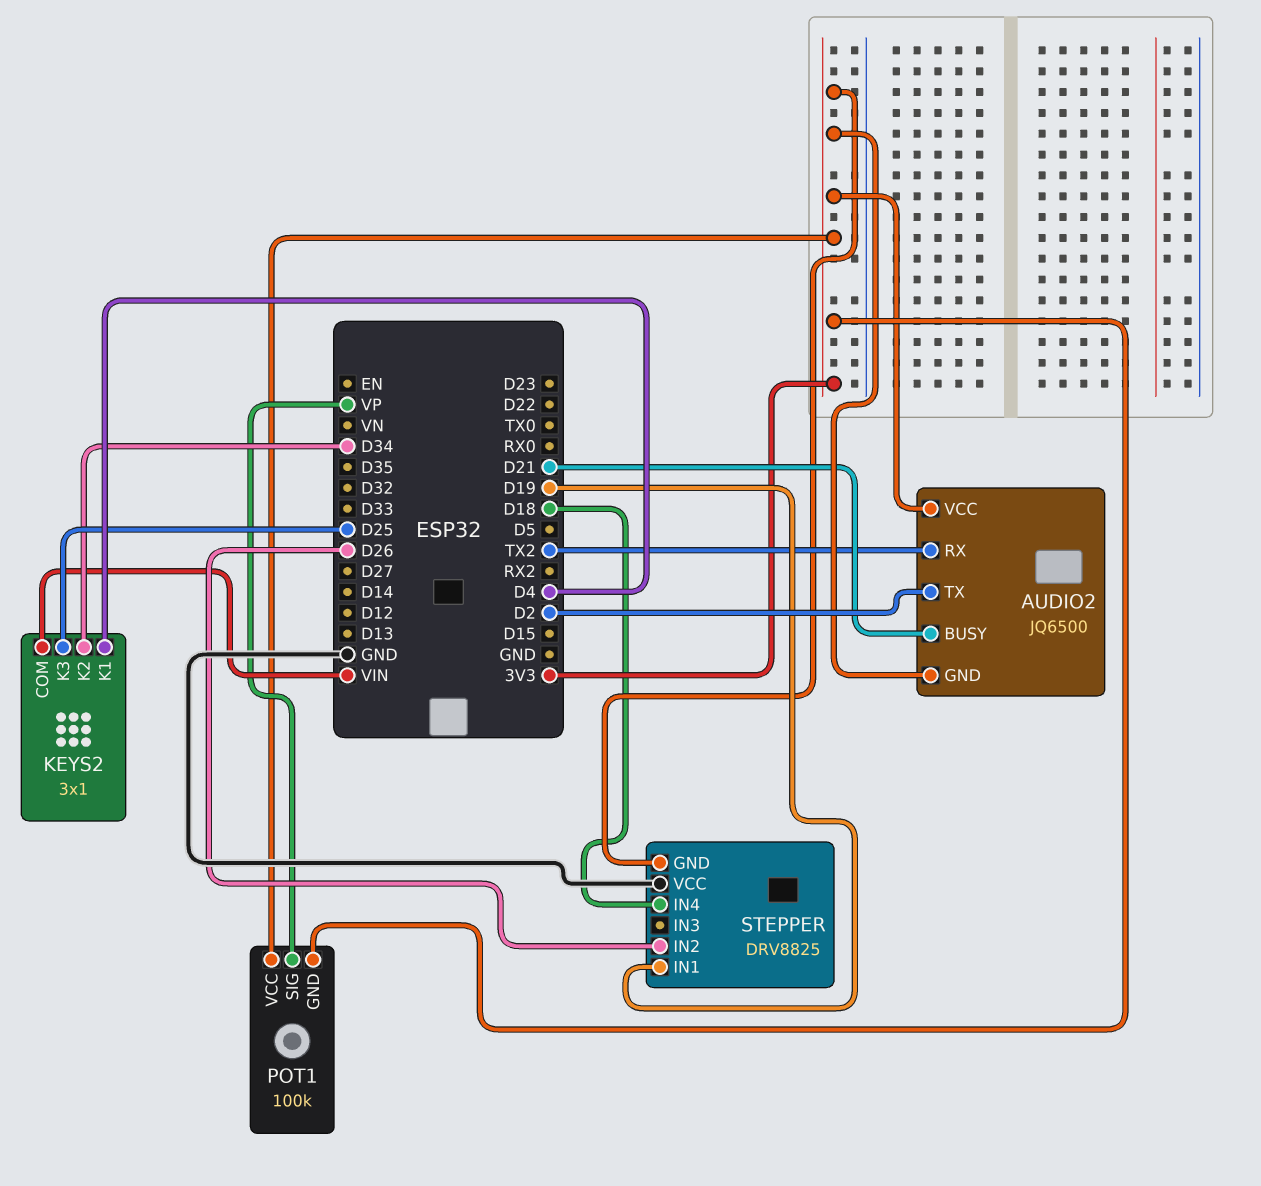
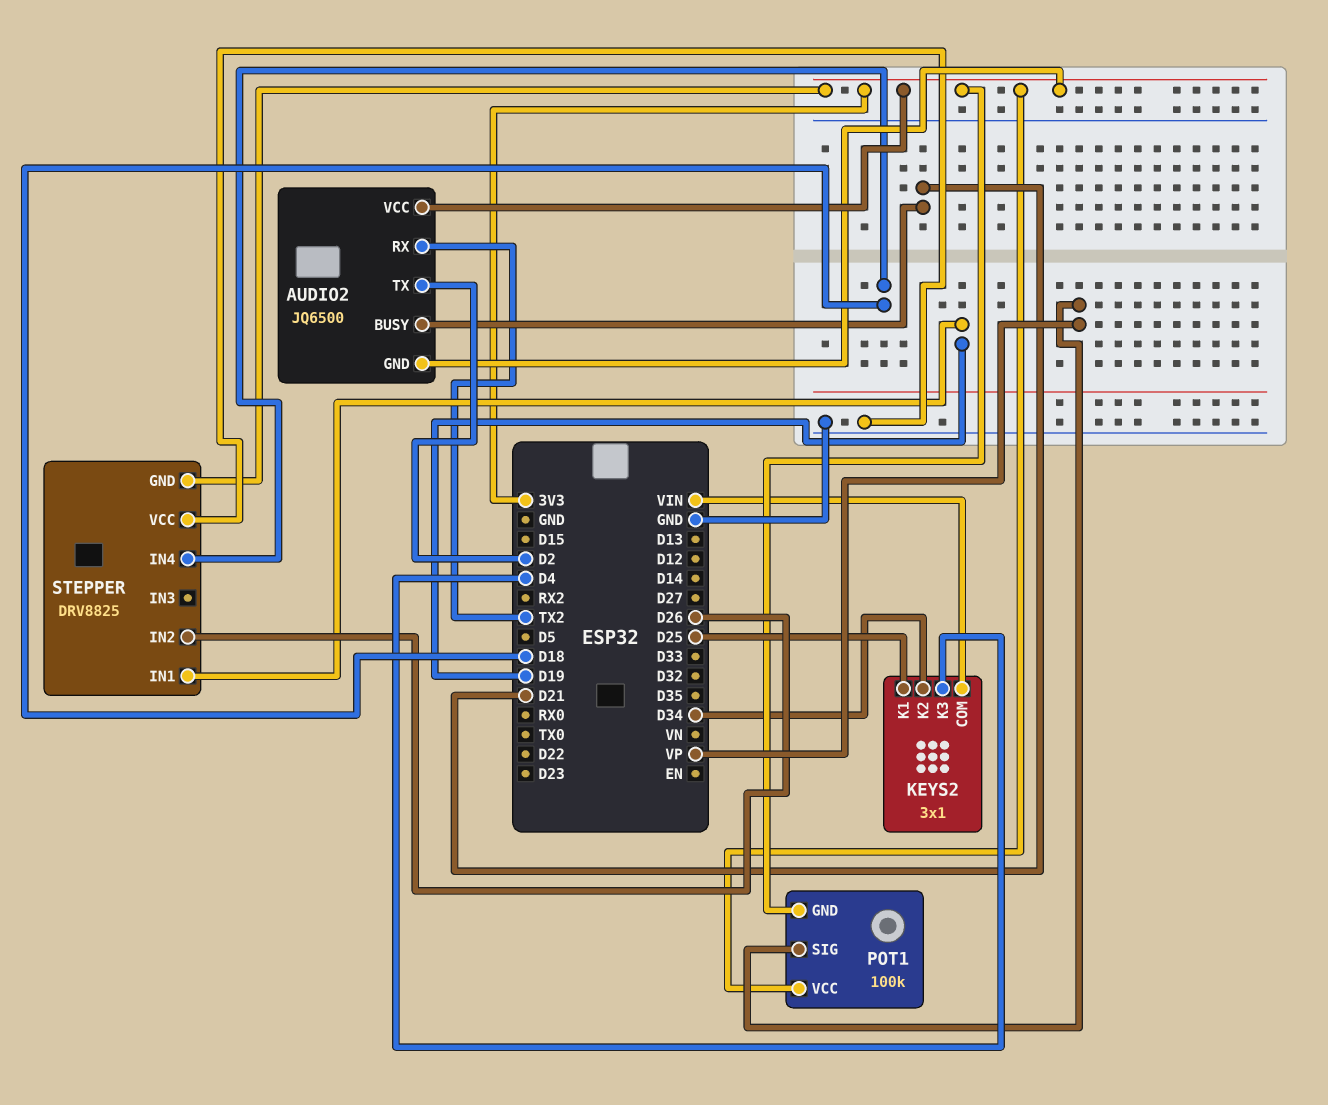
KEYS2 pin K1: D4 -> D25
KEYS2 pin K3: D25 -> D4

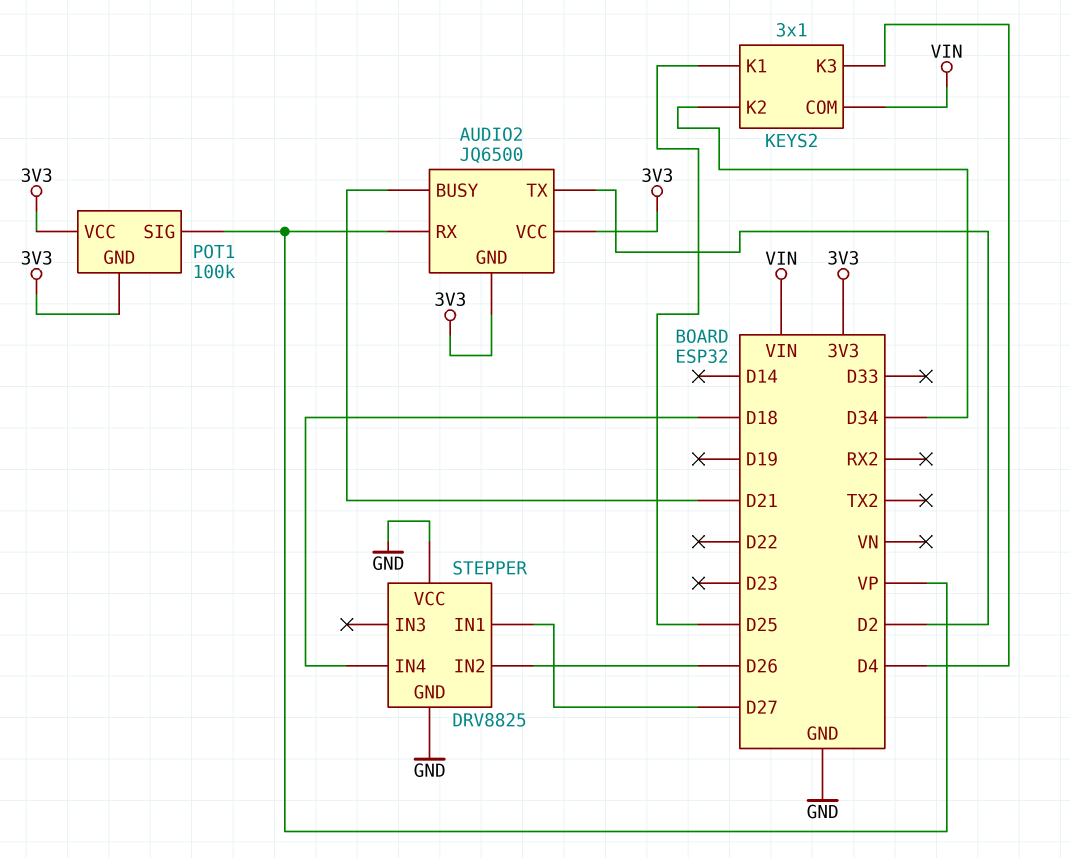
AUDIO2 pin RX: TX2 -> VP
STEPPER pin GND: 3V3 -> GND
STEPPER pin IN1: D19 -> D27

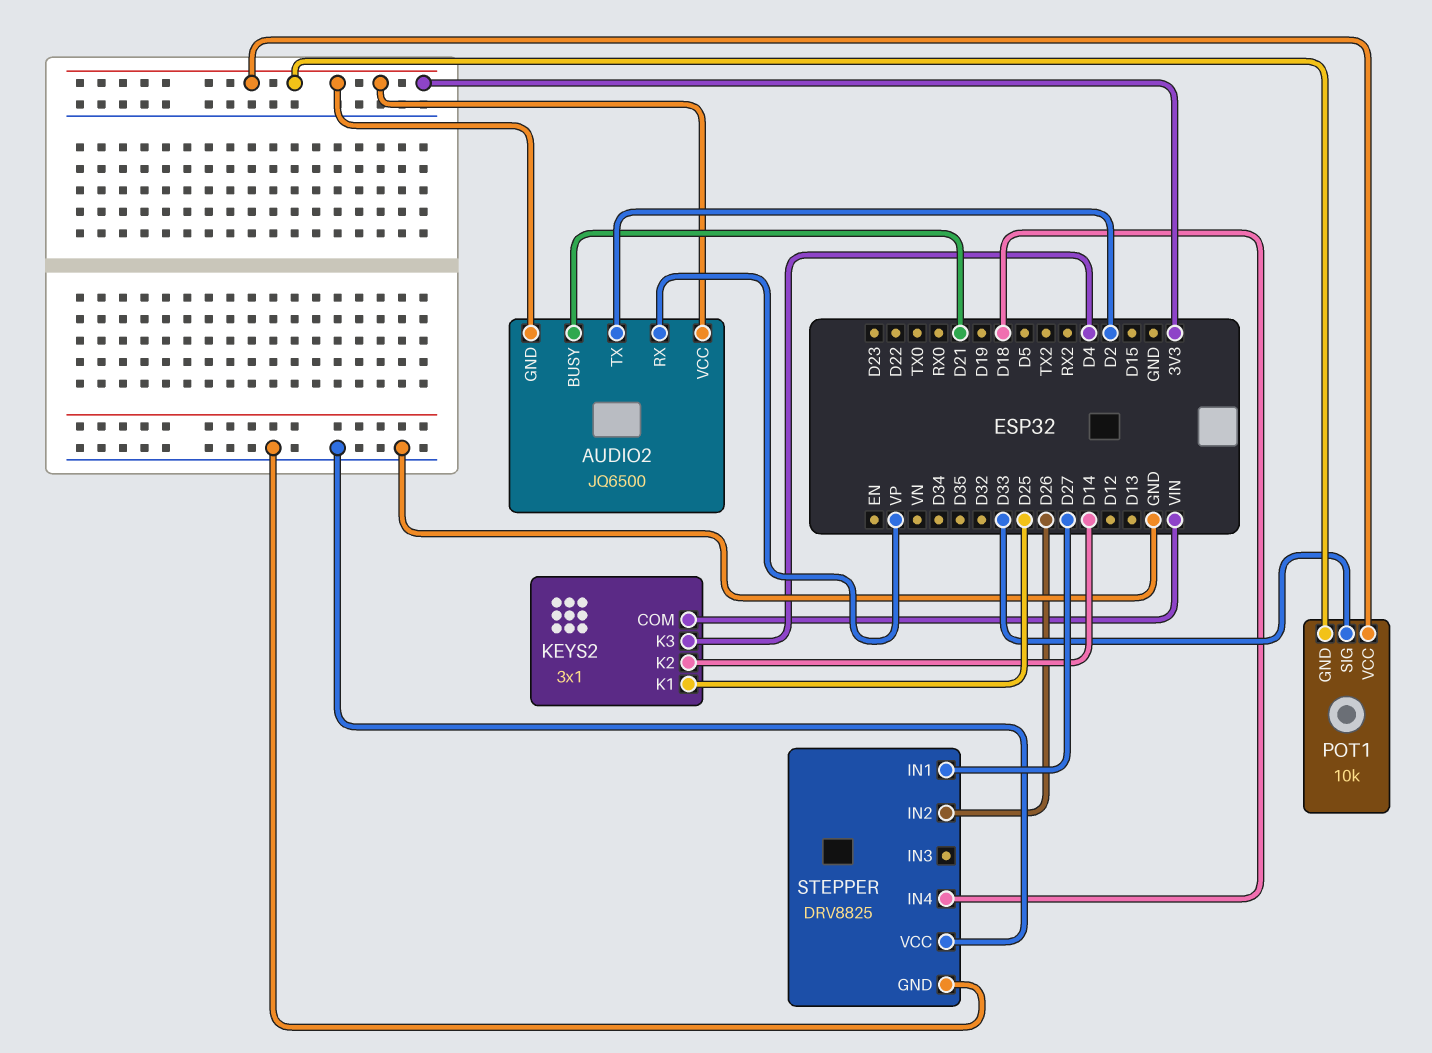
KEYS2 pin K2: D34 -> D14
POT1: 100k -> 10k
POT1 pin SIG: VP -> D33

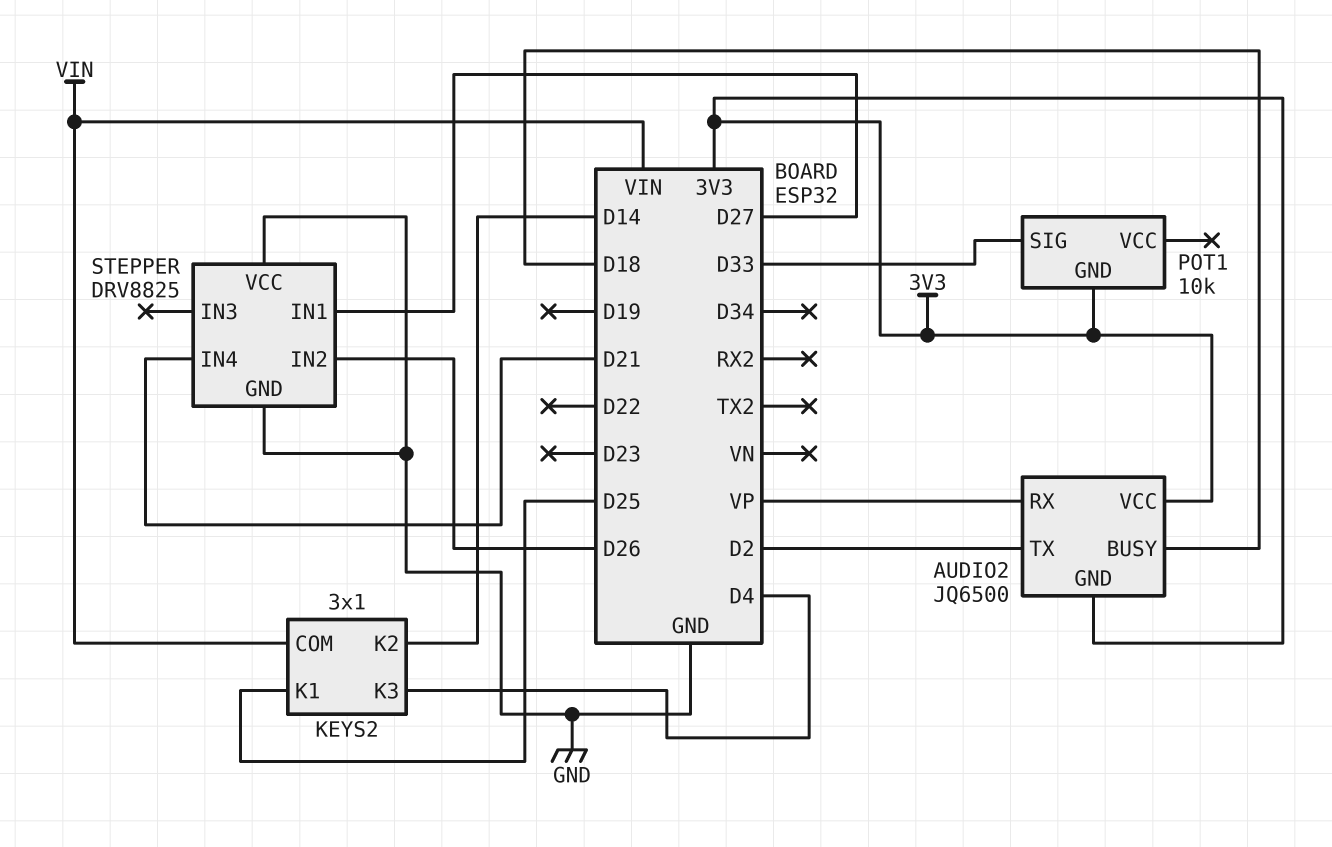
AUDIO2 pin BUSY: D21 -> D18
POT1 pin VCC: 3V3 -> none
STEPPER pin IN4: D18 -> D21

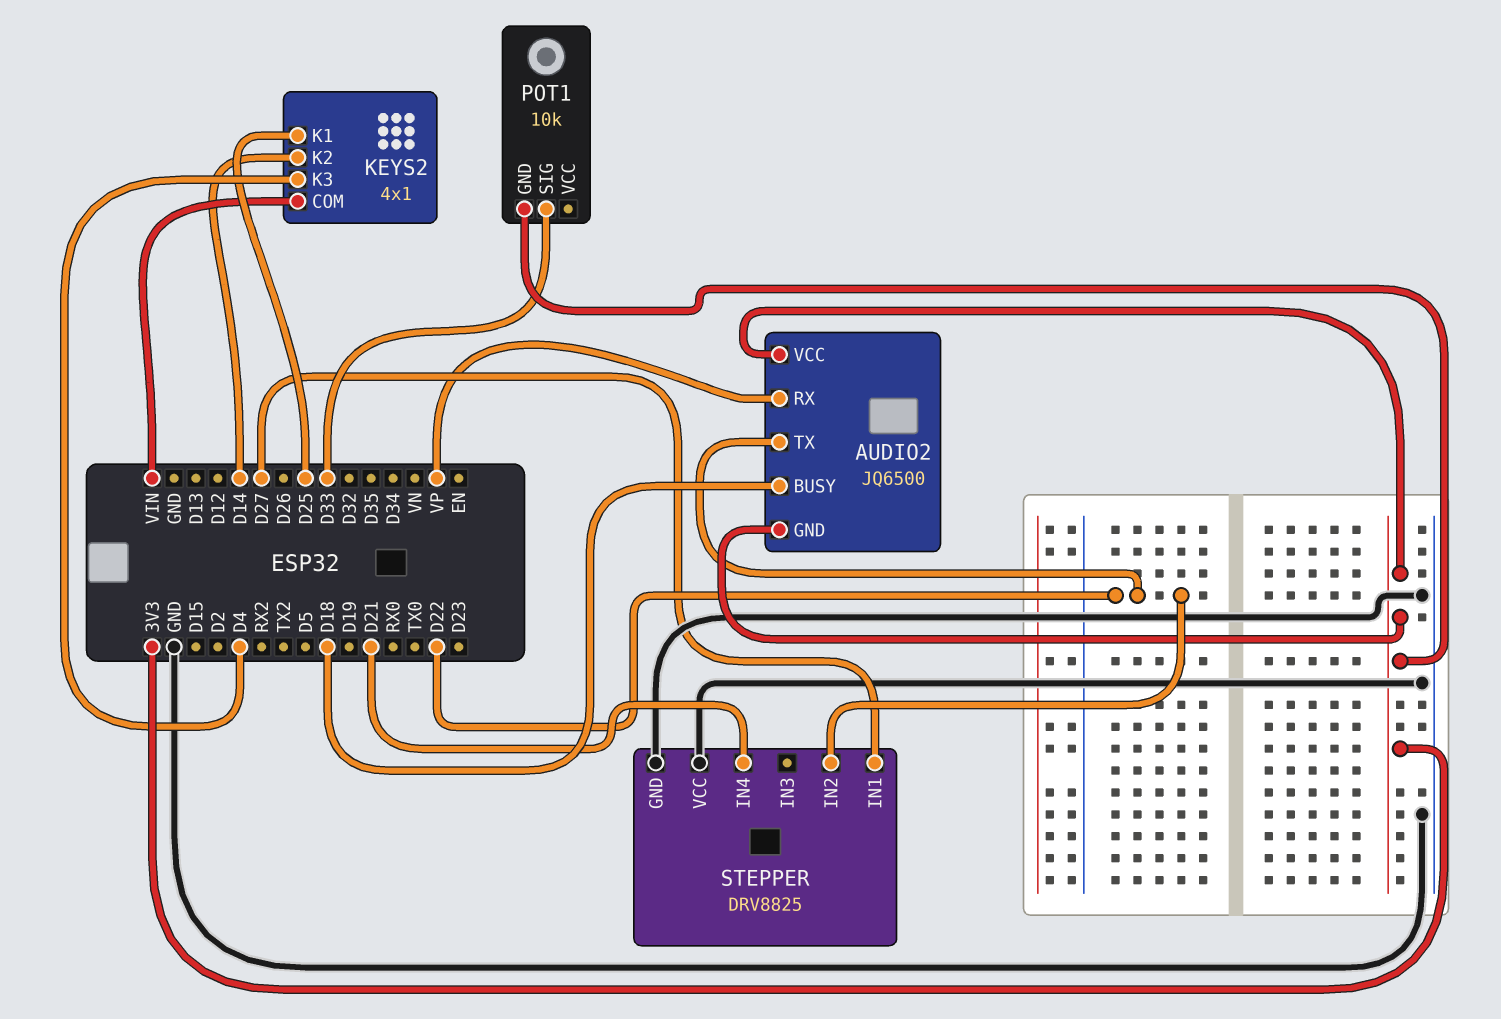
AUDIO2 pin TX: D2 -> D22
KEYS2: 3x1 -> 4x1
STEPPER pin IN2: D26 -> D22

